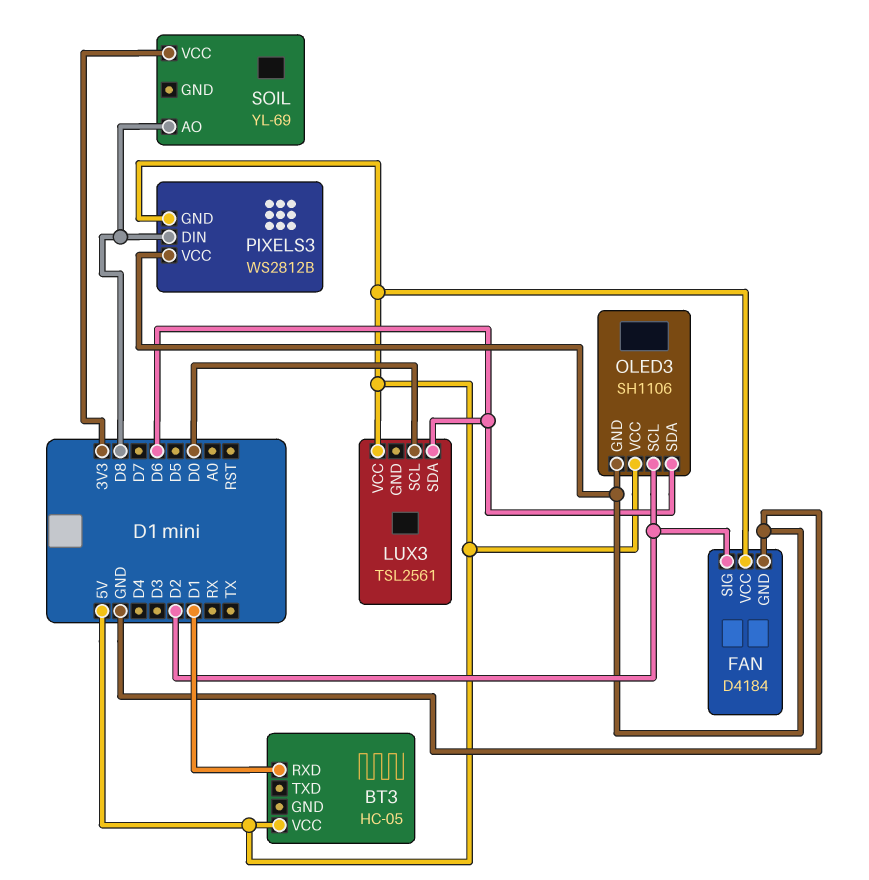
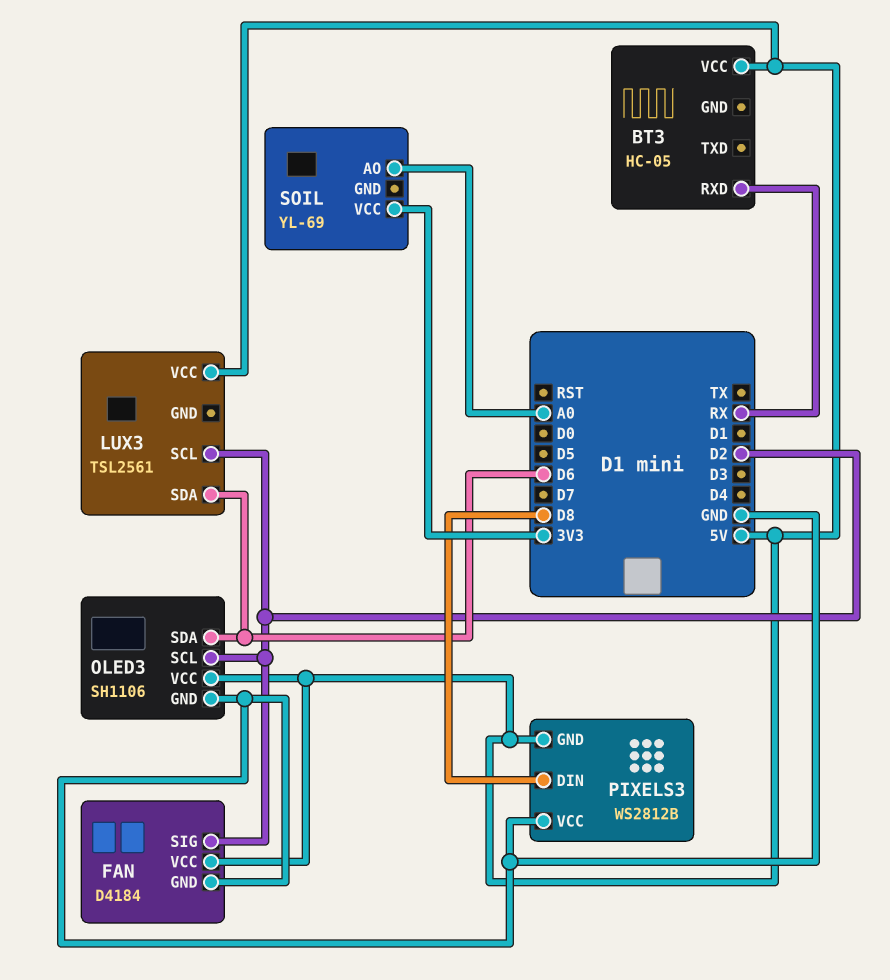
BT3 pin RXD: D1 -> RX
LUX3 pin SCL: D0 -> D2
SOIL pin AO: D8 -> A0

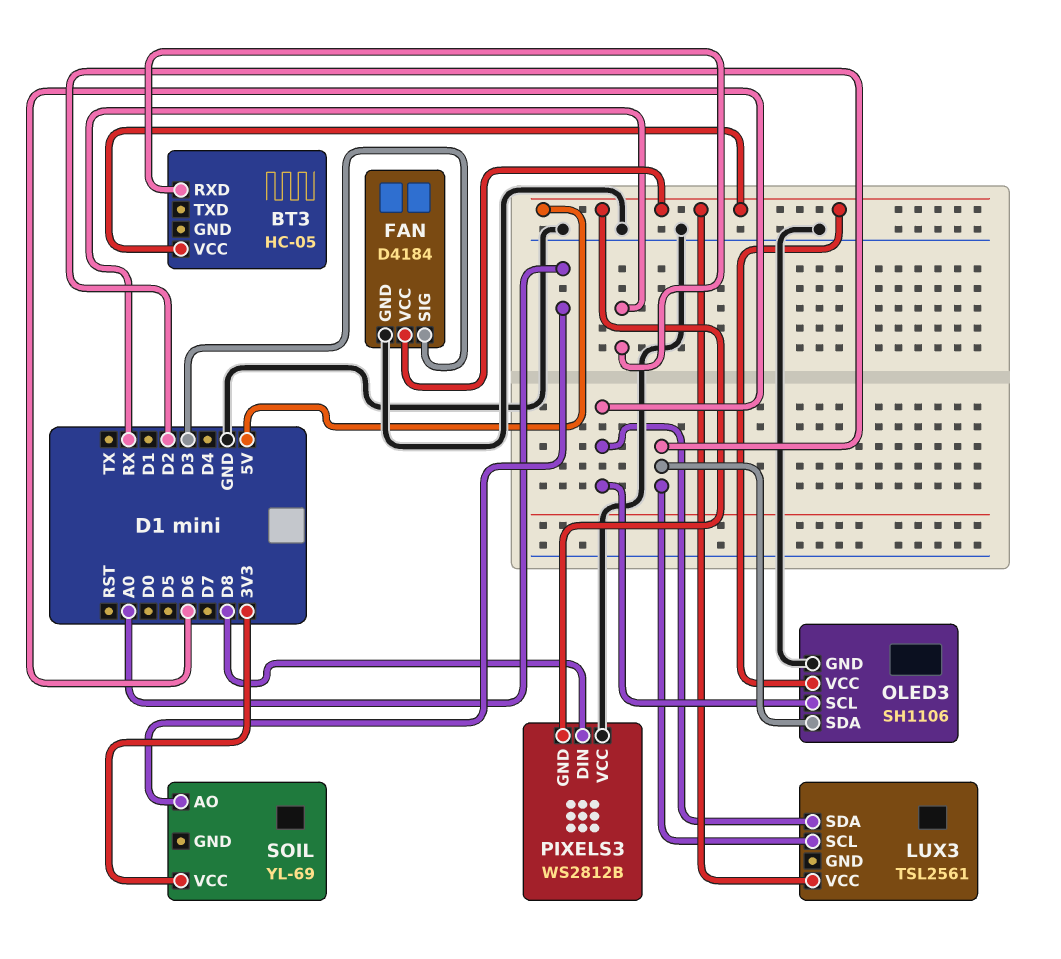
FAN pin SIG: D2 -> D3
OLED3 pin SCL: D2 -> D6
OLED3 pin SDA: D6 -> D2

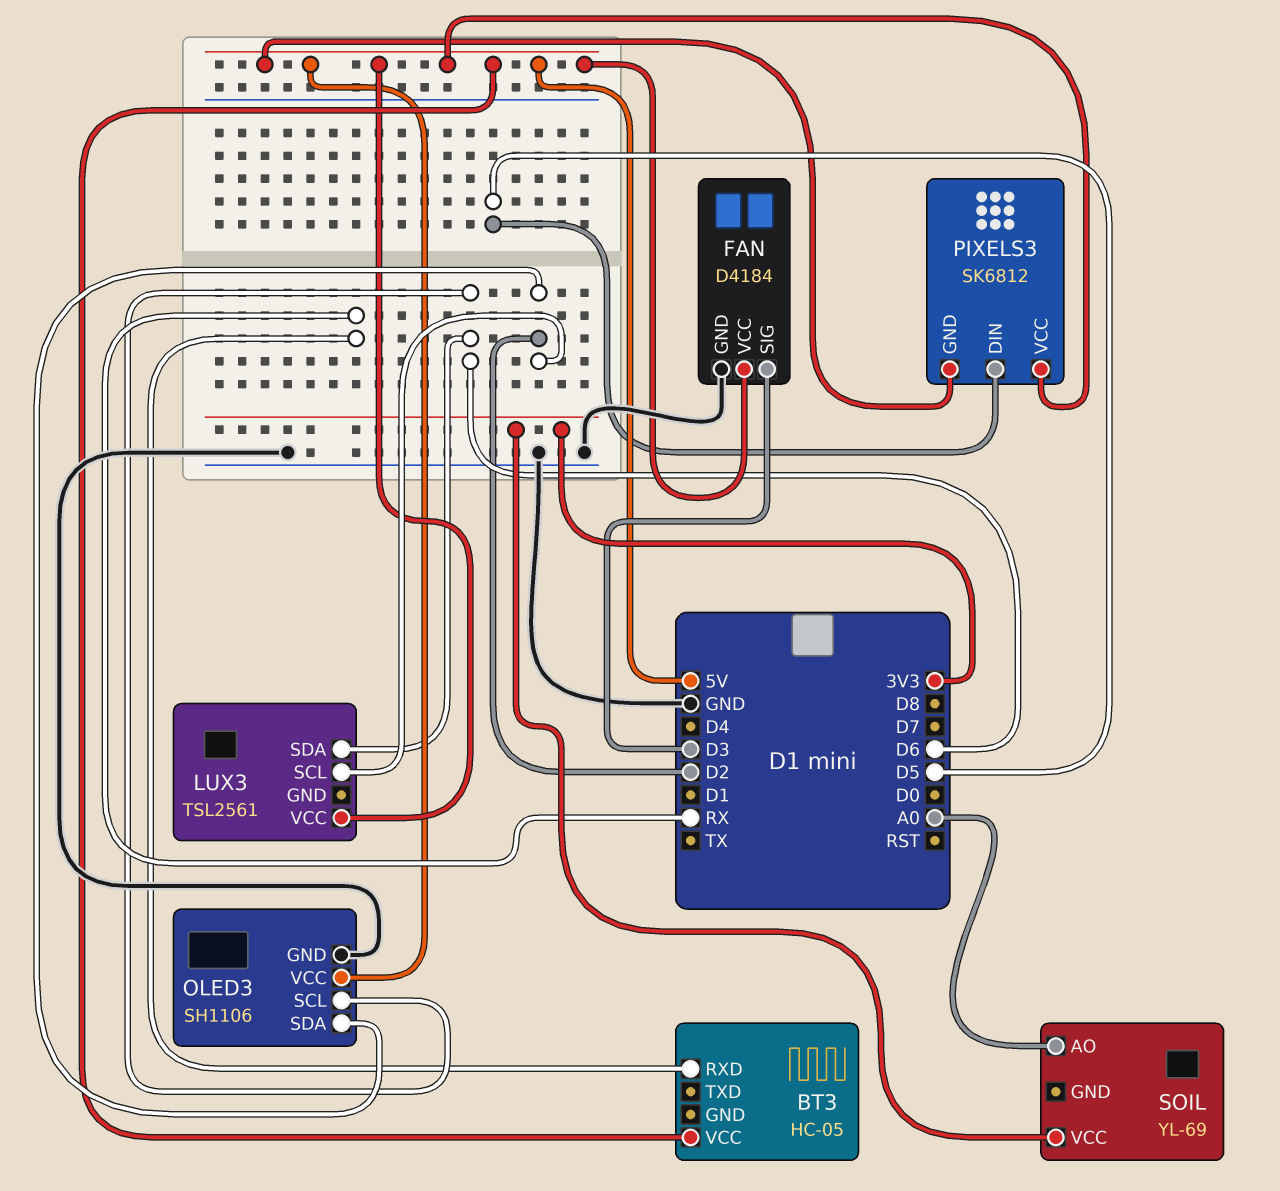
PIXELS3: WS2812B -> SK6812
PIXELS3 pin DIN: D8 -> D5
PIXELS3 pin VCC: GND -> 5V

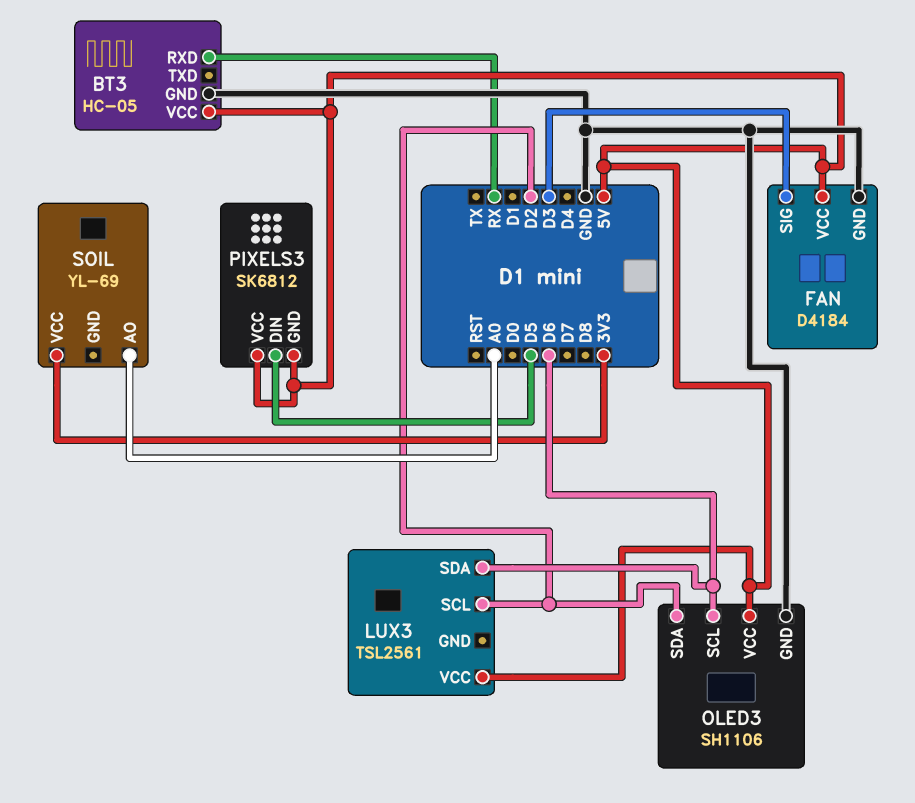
BT3 pin GND: none -> GND

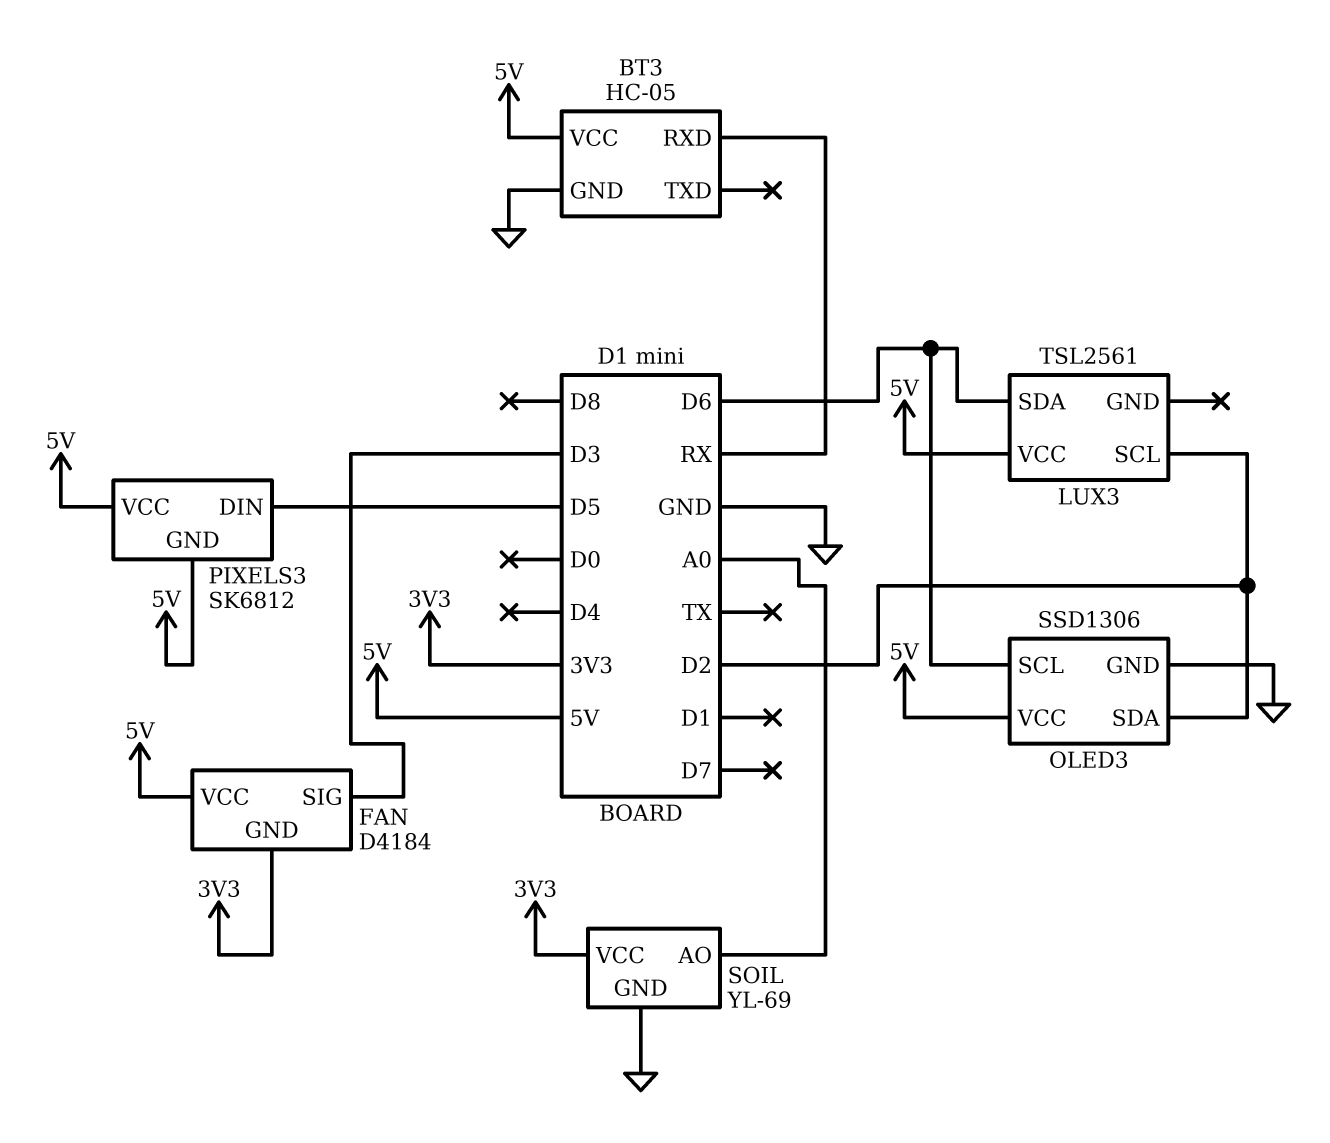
FAN pin GND: GND -> 3V3
OLED3: SH1106 -> SSD1306
SOIL pin GND: none -> GND

